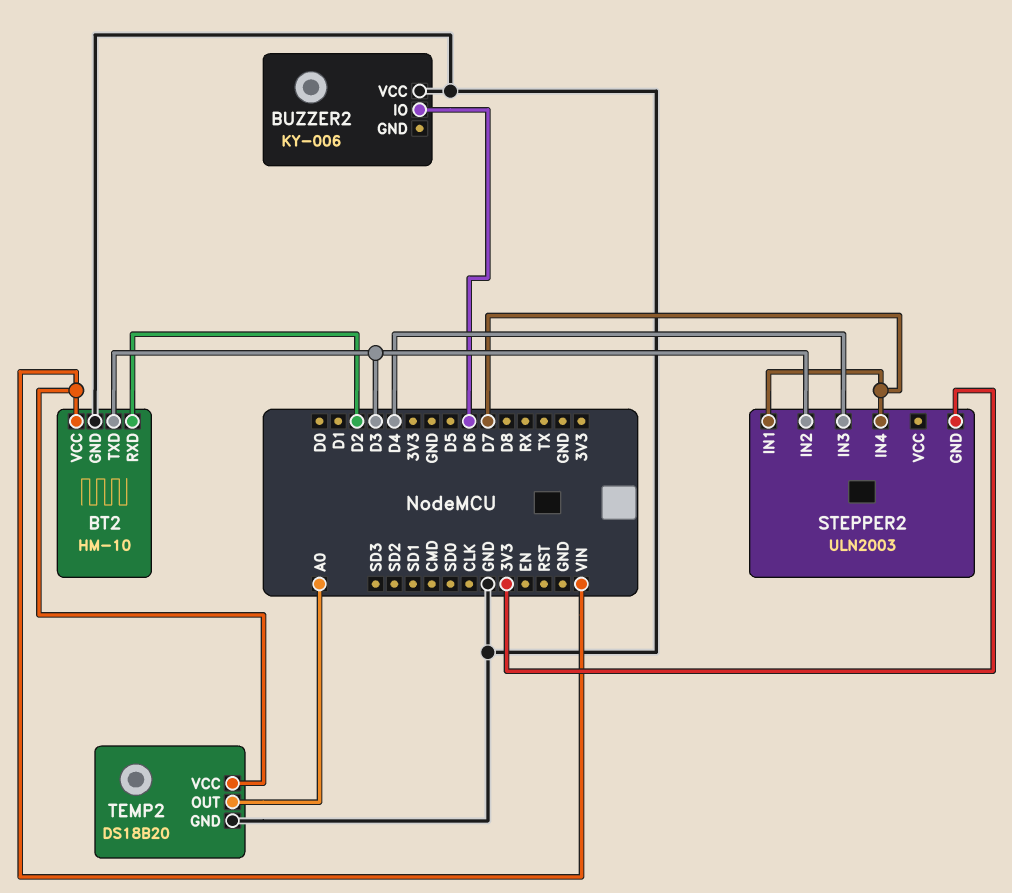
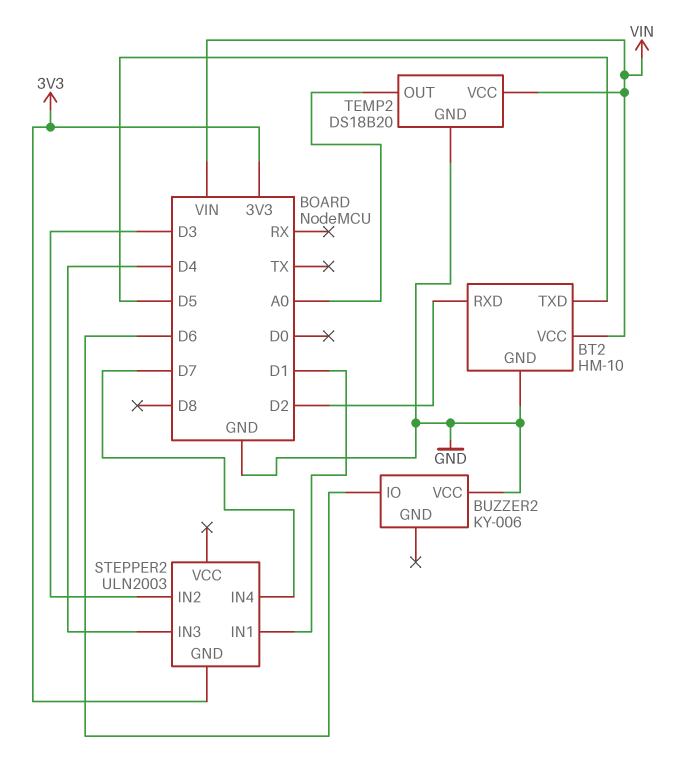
BT2 pin TXD: D3 -> D5
STEPPER2 pin IN1: D7 -> D1

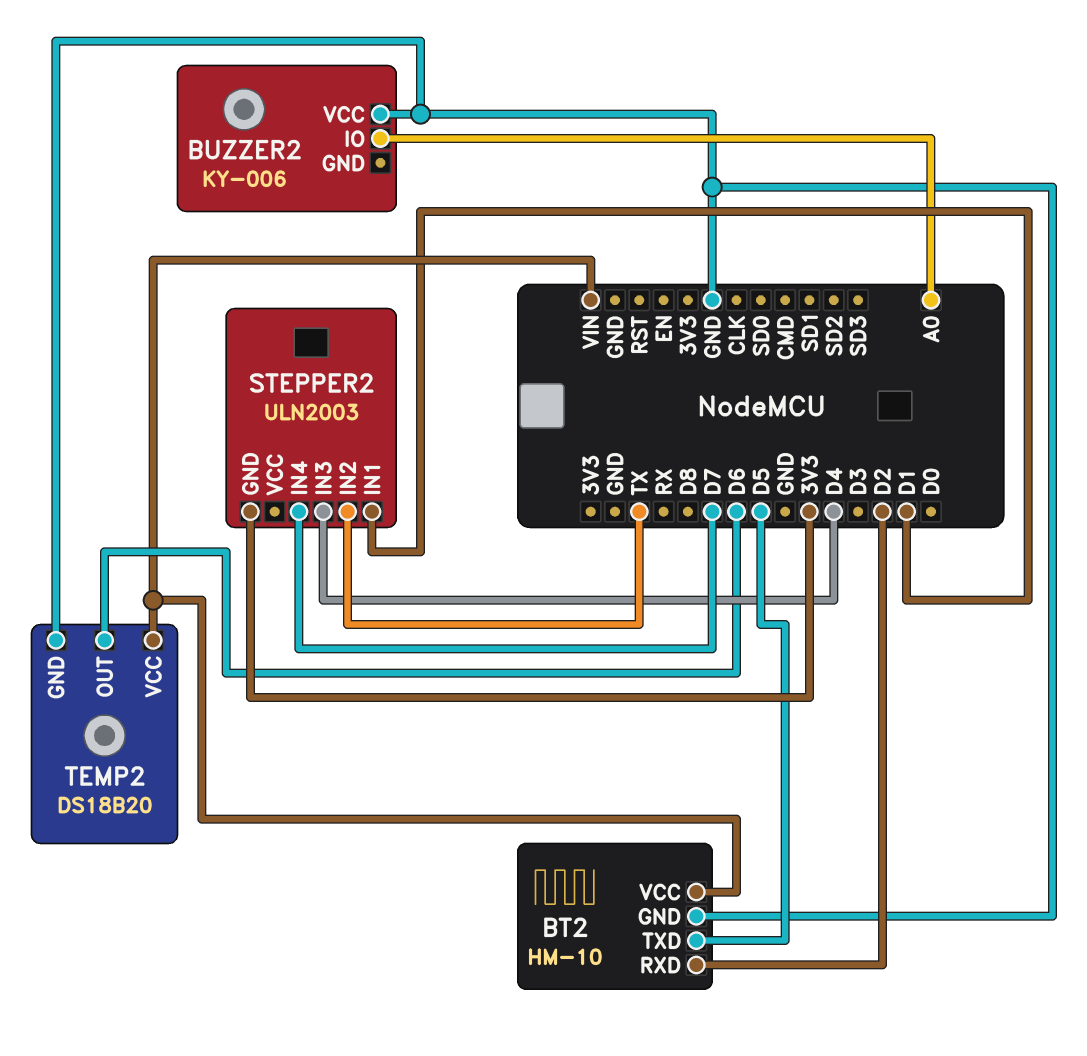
BUZZER2 pin IO: D6 -> A0
STEPPER2 pin IN2: D3 -> TX
TEMP2 pin OUT: A0 -> D6

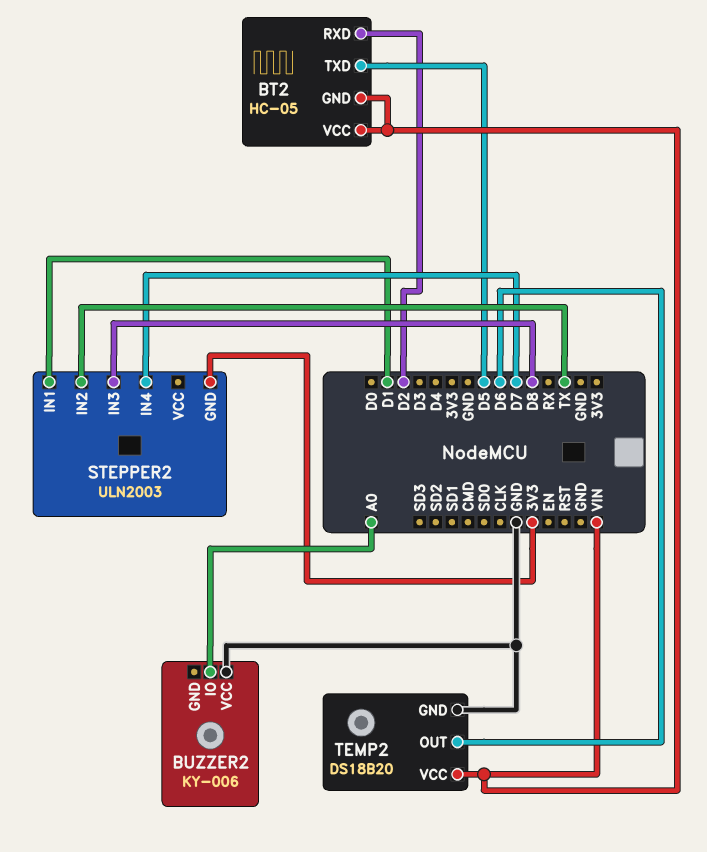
BT2: HM-10 -> HC-05
BT2 pin GND: GND -> VIN
STEPPER2 pin IN3: D4 -> D8

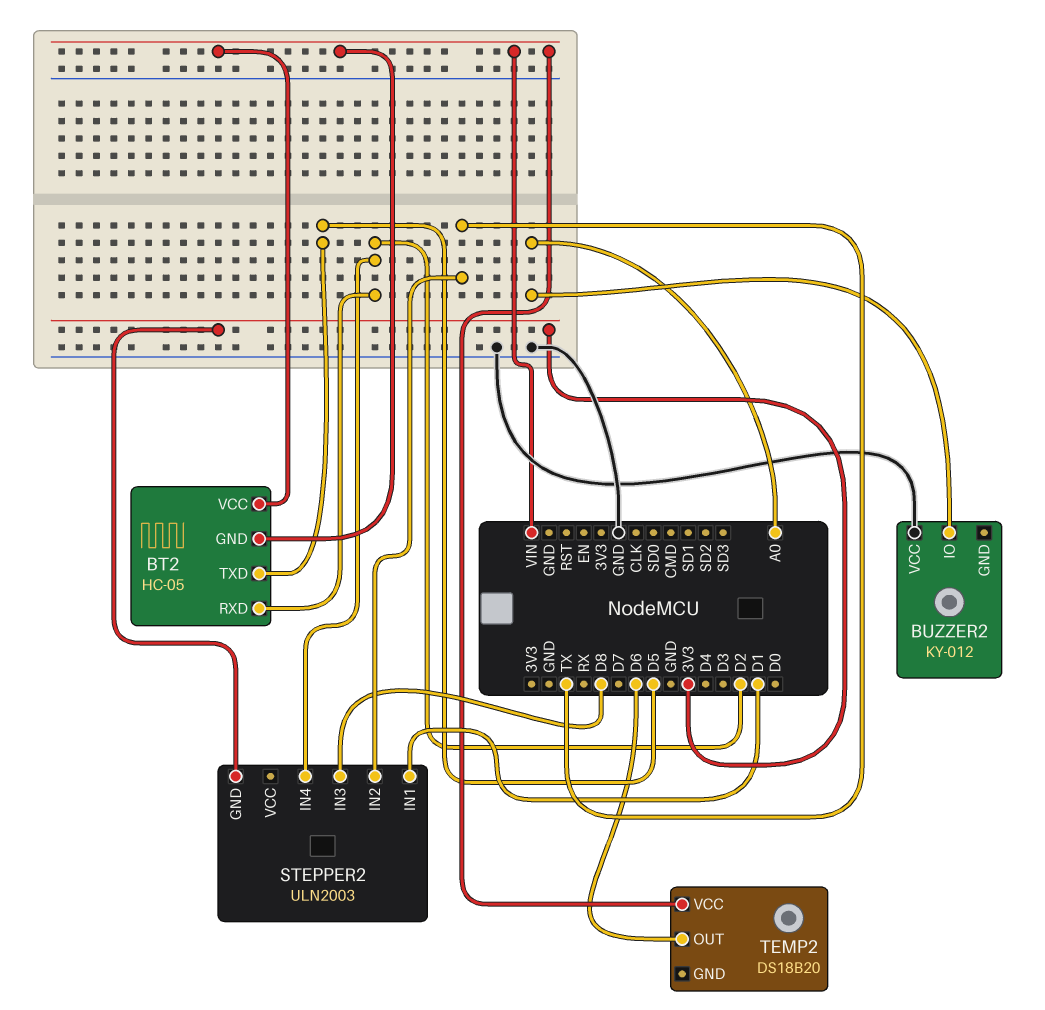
BUZZER2: KY-006 -> KY-012
STEPPER2 pin IN4: D7 -> D2
TEMP2 pin GND: GND -> none

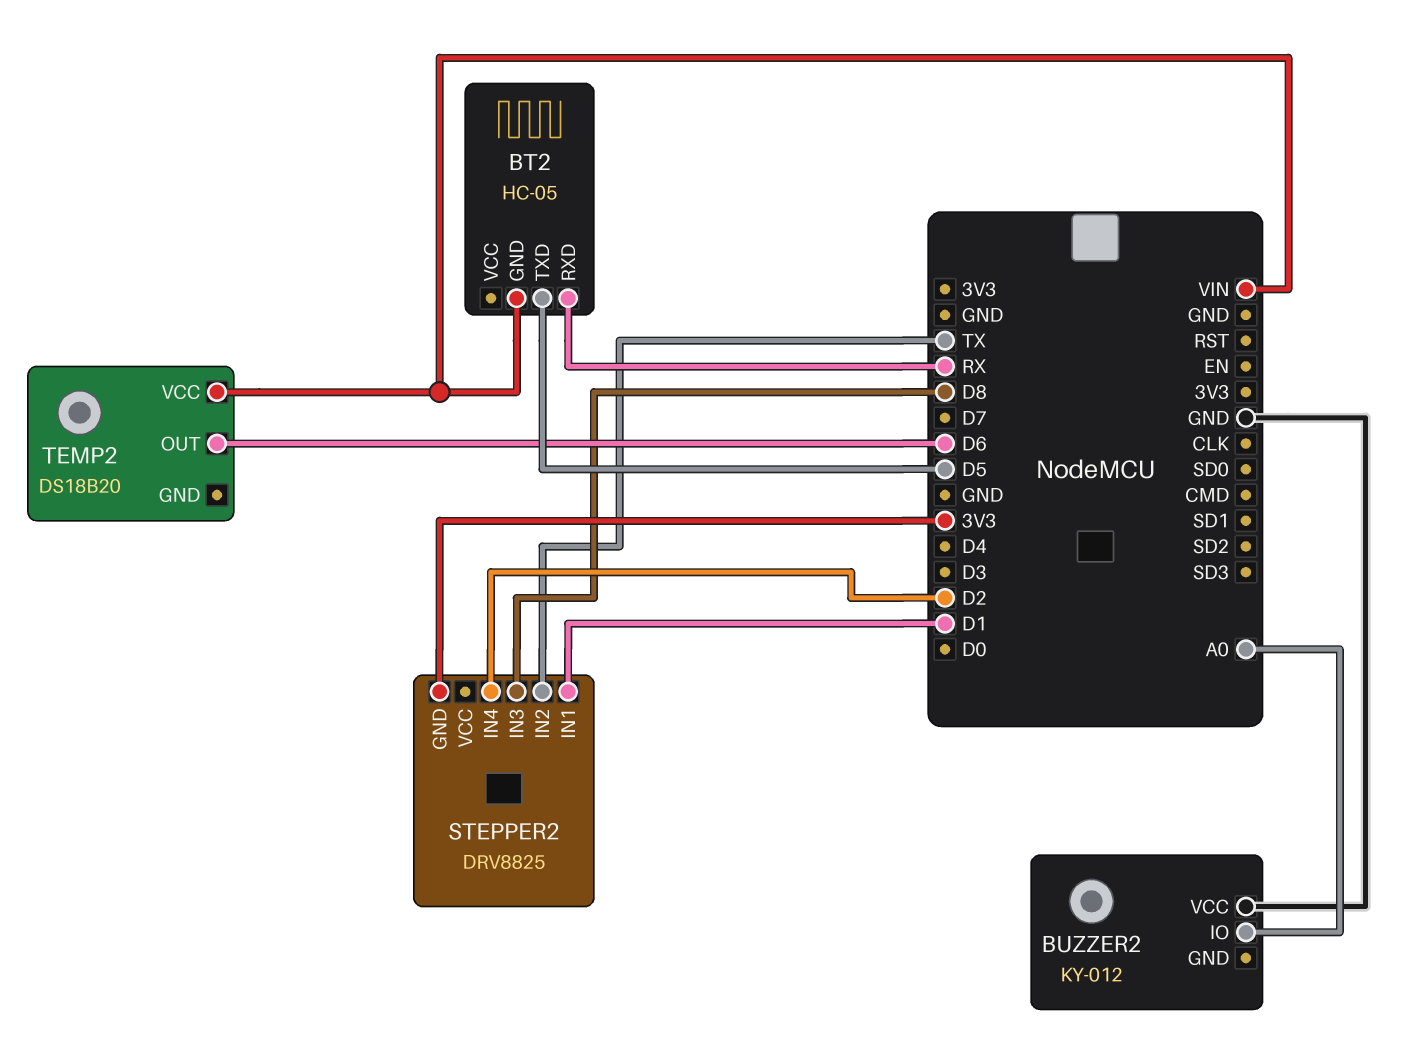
BT2 pin RXD: D2 -> RX
BT2 pin VCC: VIN -> none
STEPPER2: ULN2003 -> DRV8825

